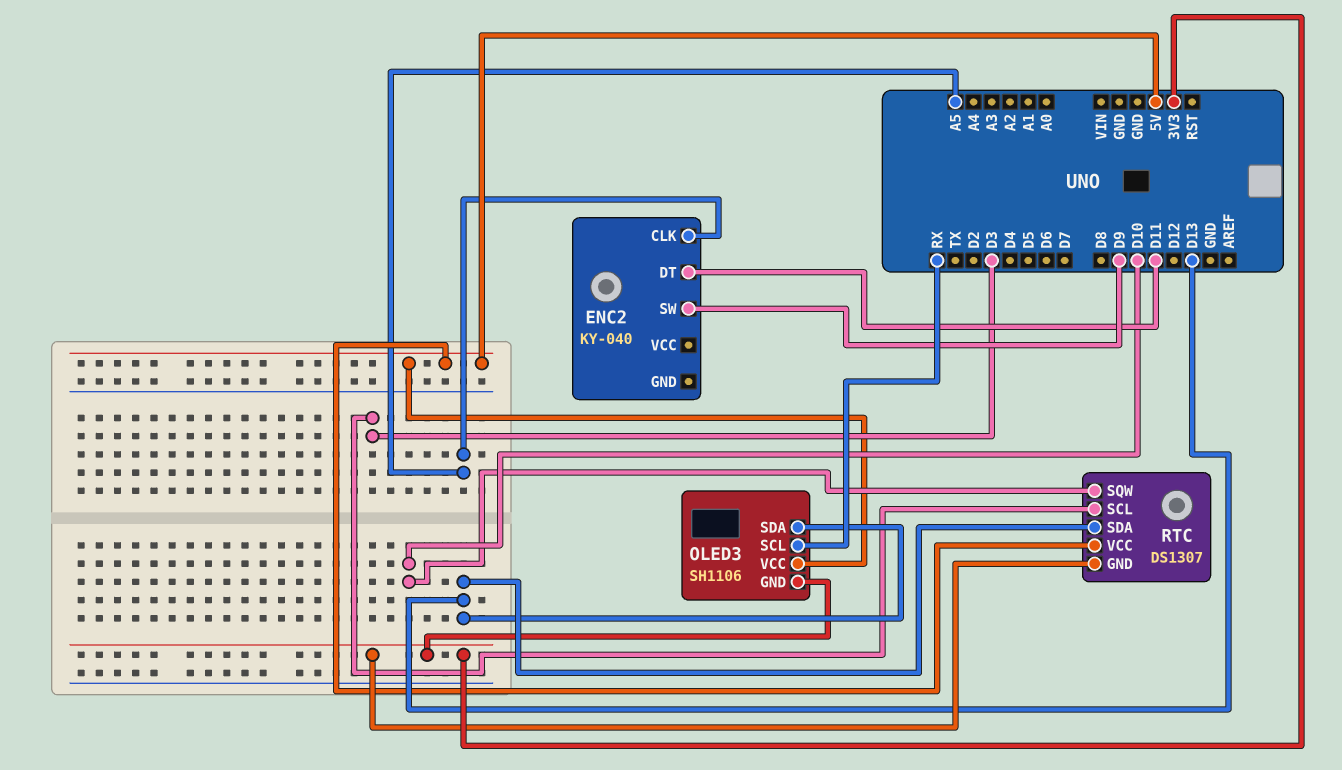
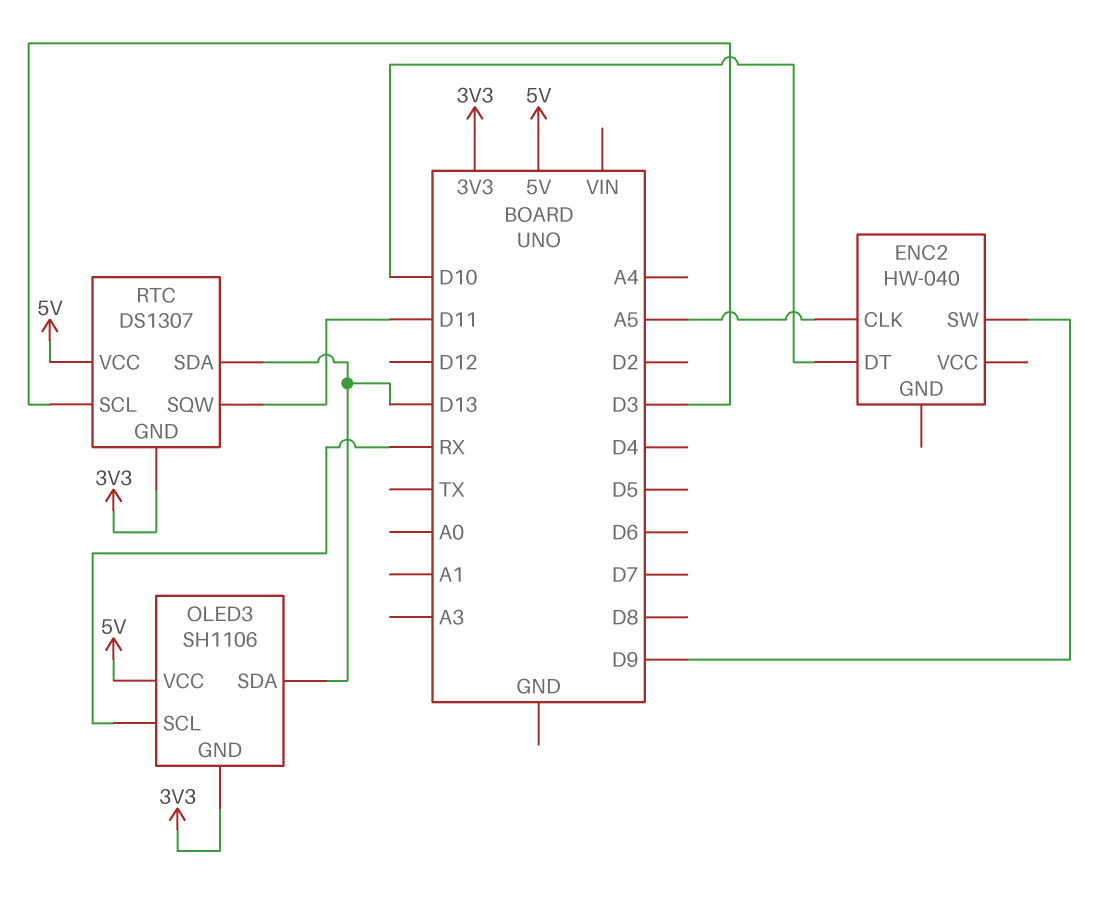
ENC2: KY-040 -> HW-040
ENC2 pin DT: D11 -> D10
RTC pin SQW: D10 -> D11

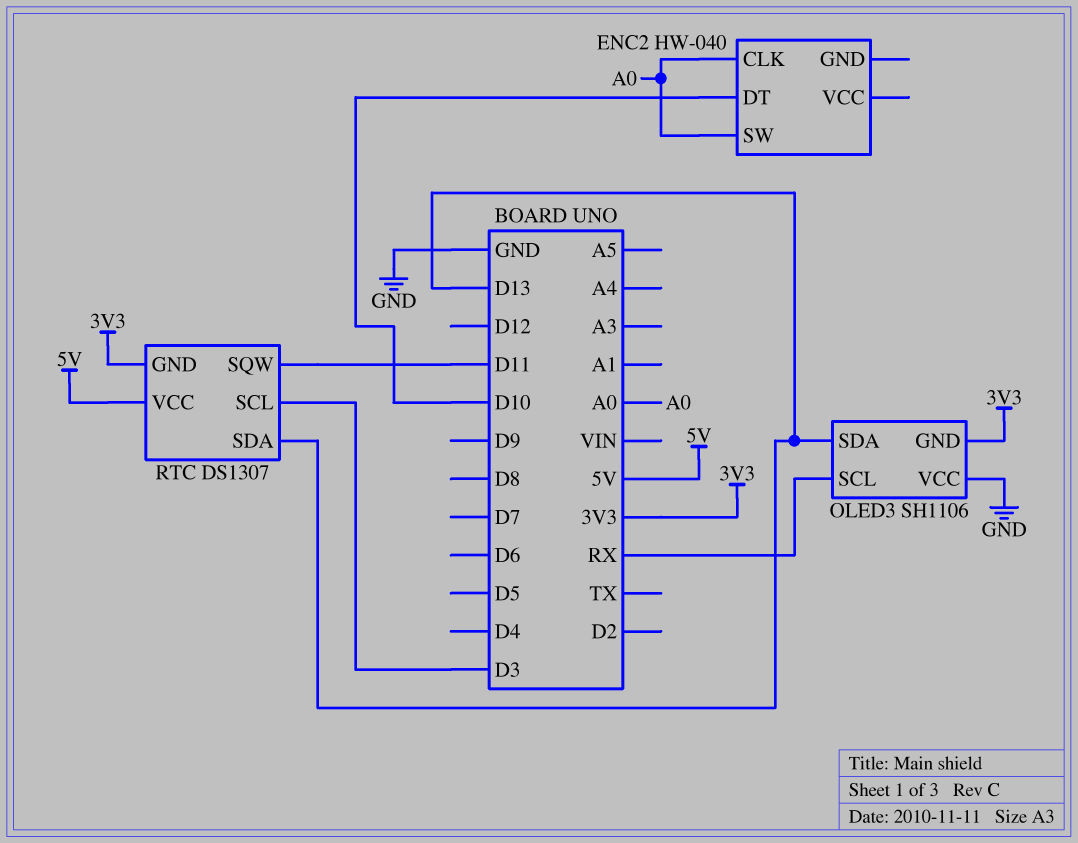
ENC2 pin CLK: A5 -> A0
ENC2 pin SW: D9 -> A0
OLED3 pin VCC: 5V -> GND

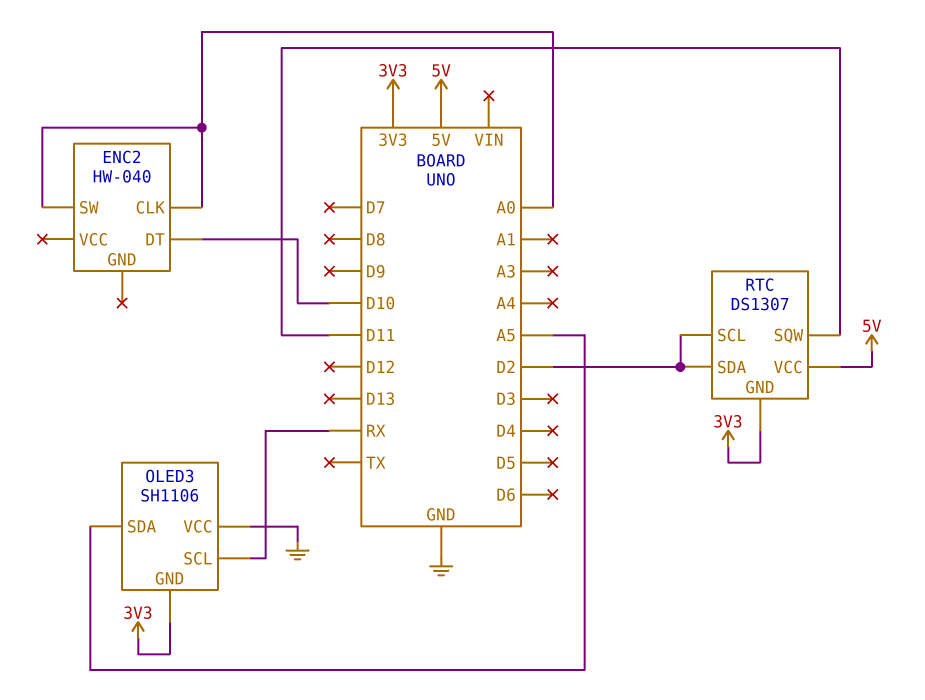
OLED3 pin SDA: D13 -> A5
RTC pin SCL: D3 -> D2
RTC pin SDA: D13 -> D2

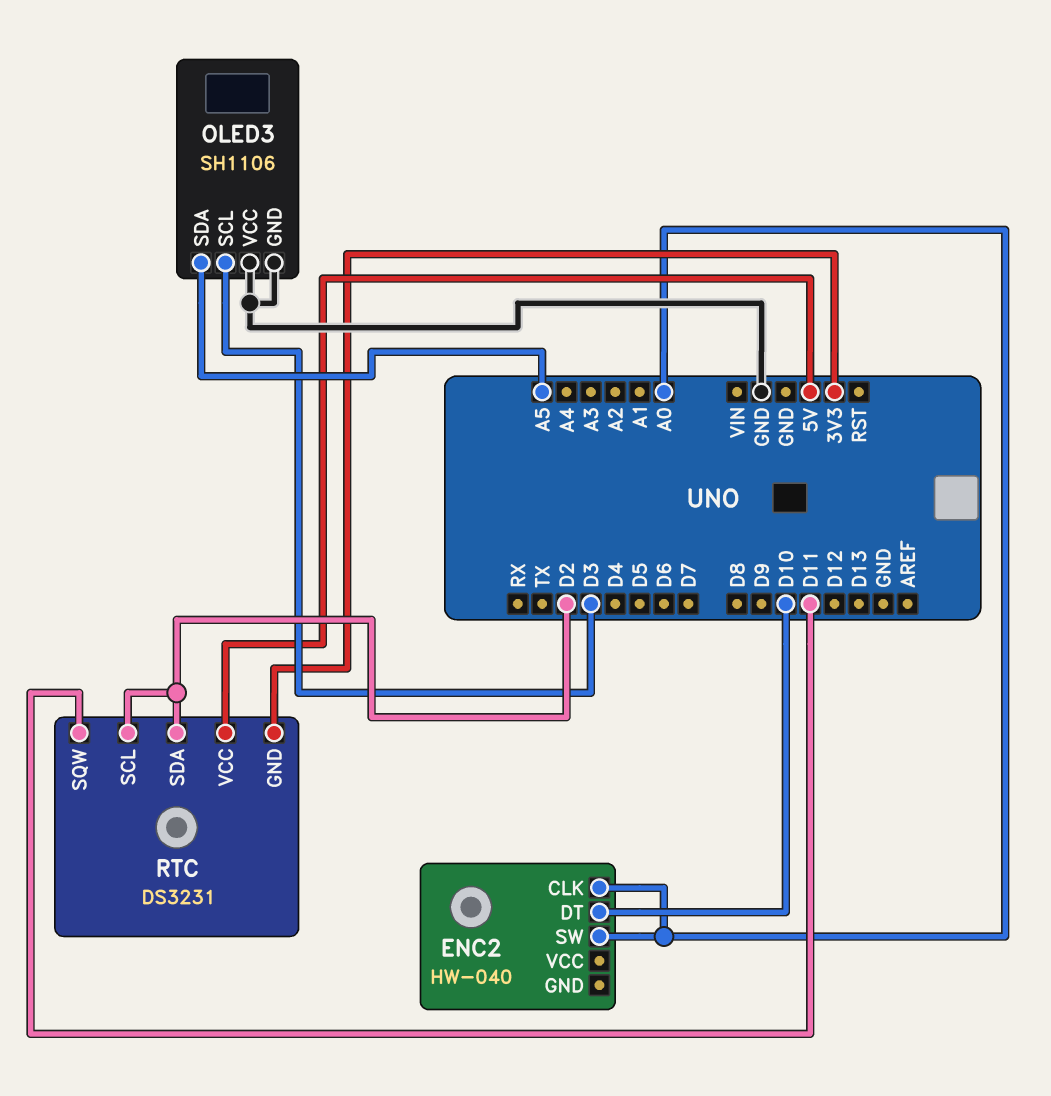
OLED3 pin GND: 3V3 -> GND
OLED3 pin SCL: RX -> D3
RTC: DS1307 -> DS3231

